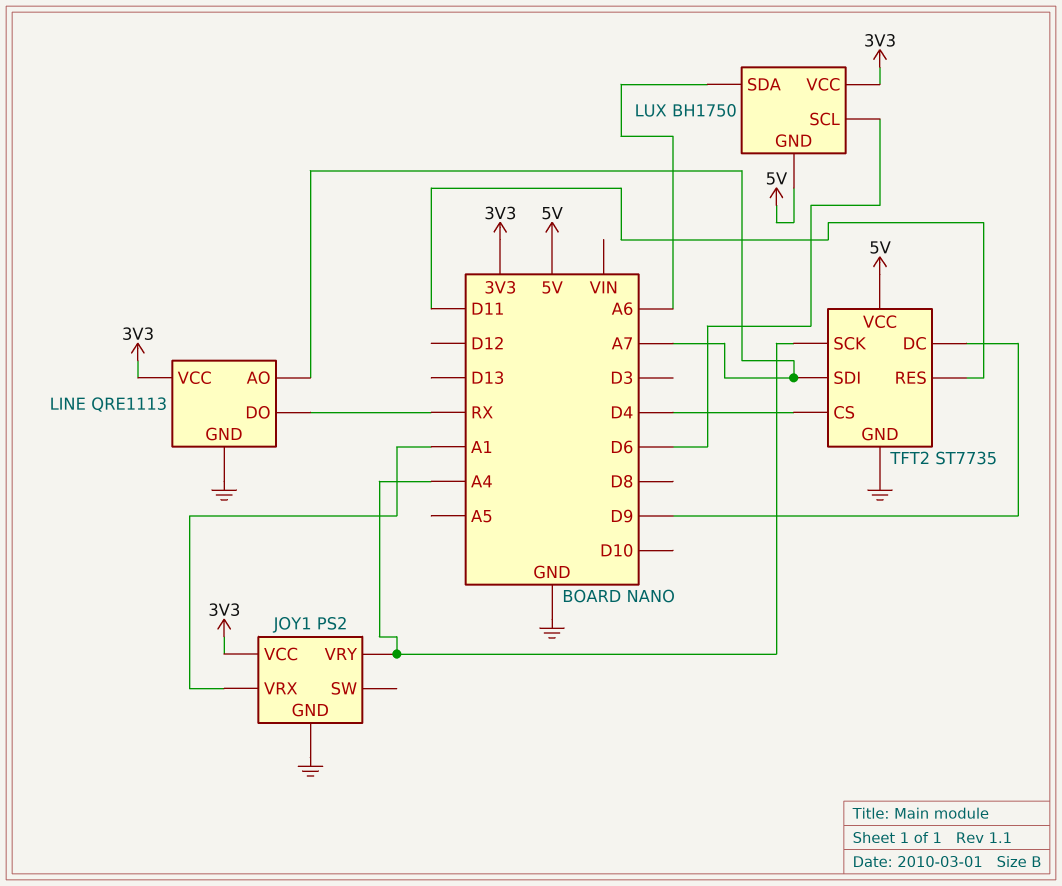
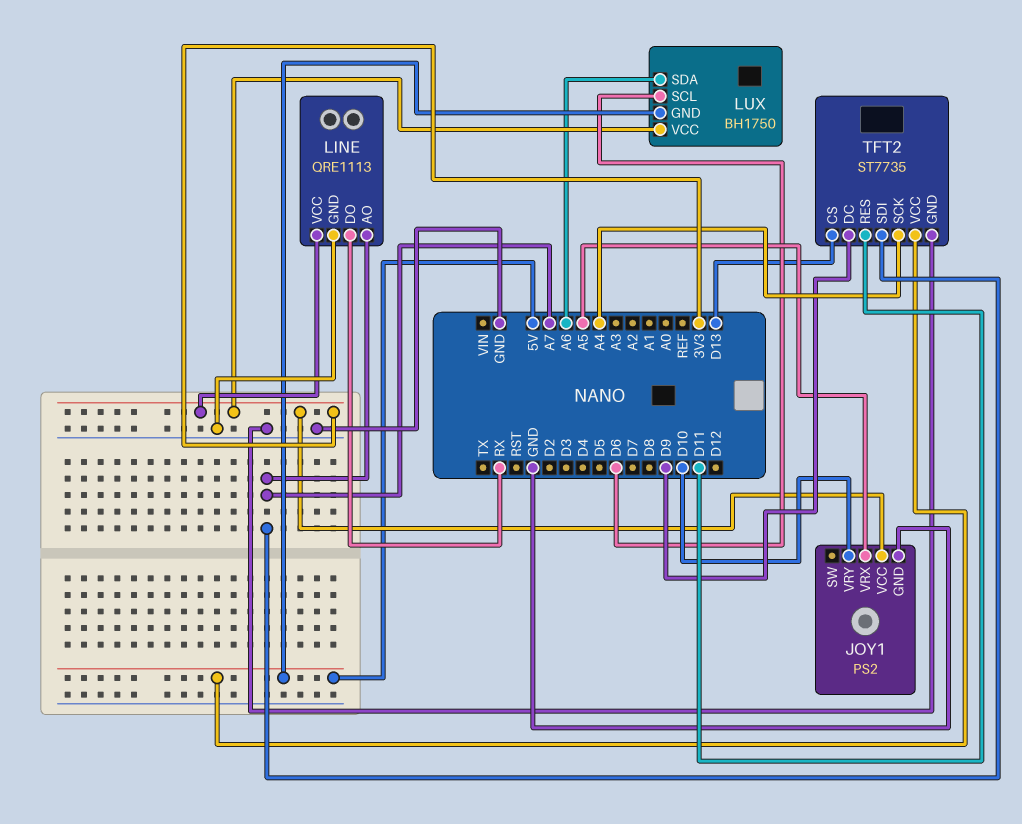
JOY1 pin VRX: A1 -> A5
JOY1 pin VRY: A4 -> D10
TFT2 pin CS: D4 -> D13

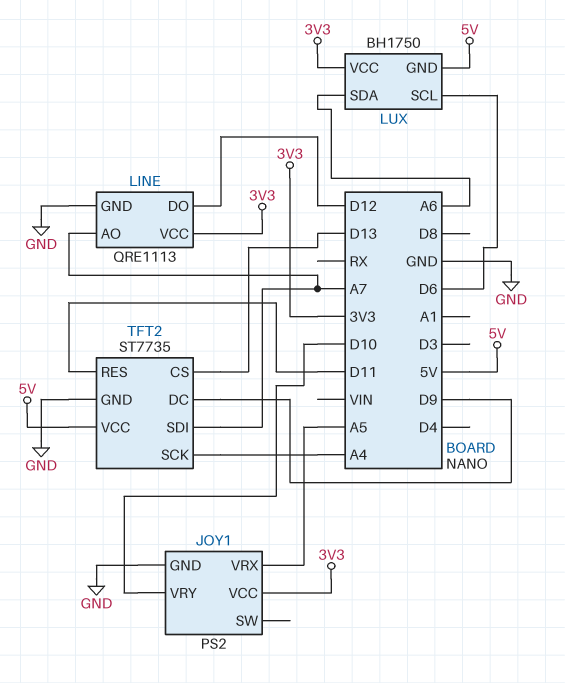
LINE pin DO: RX -> D12

